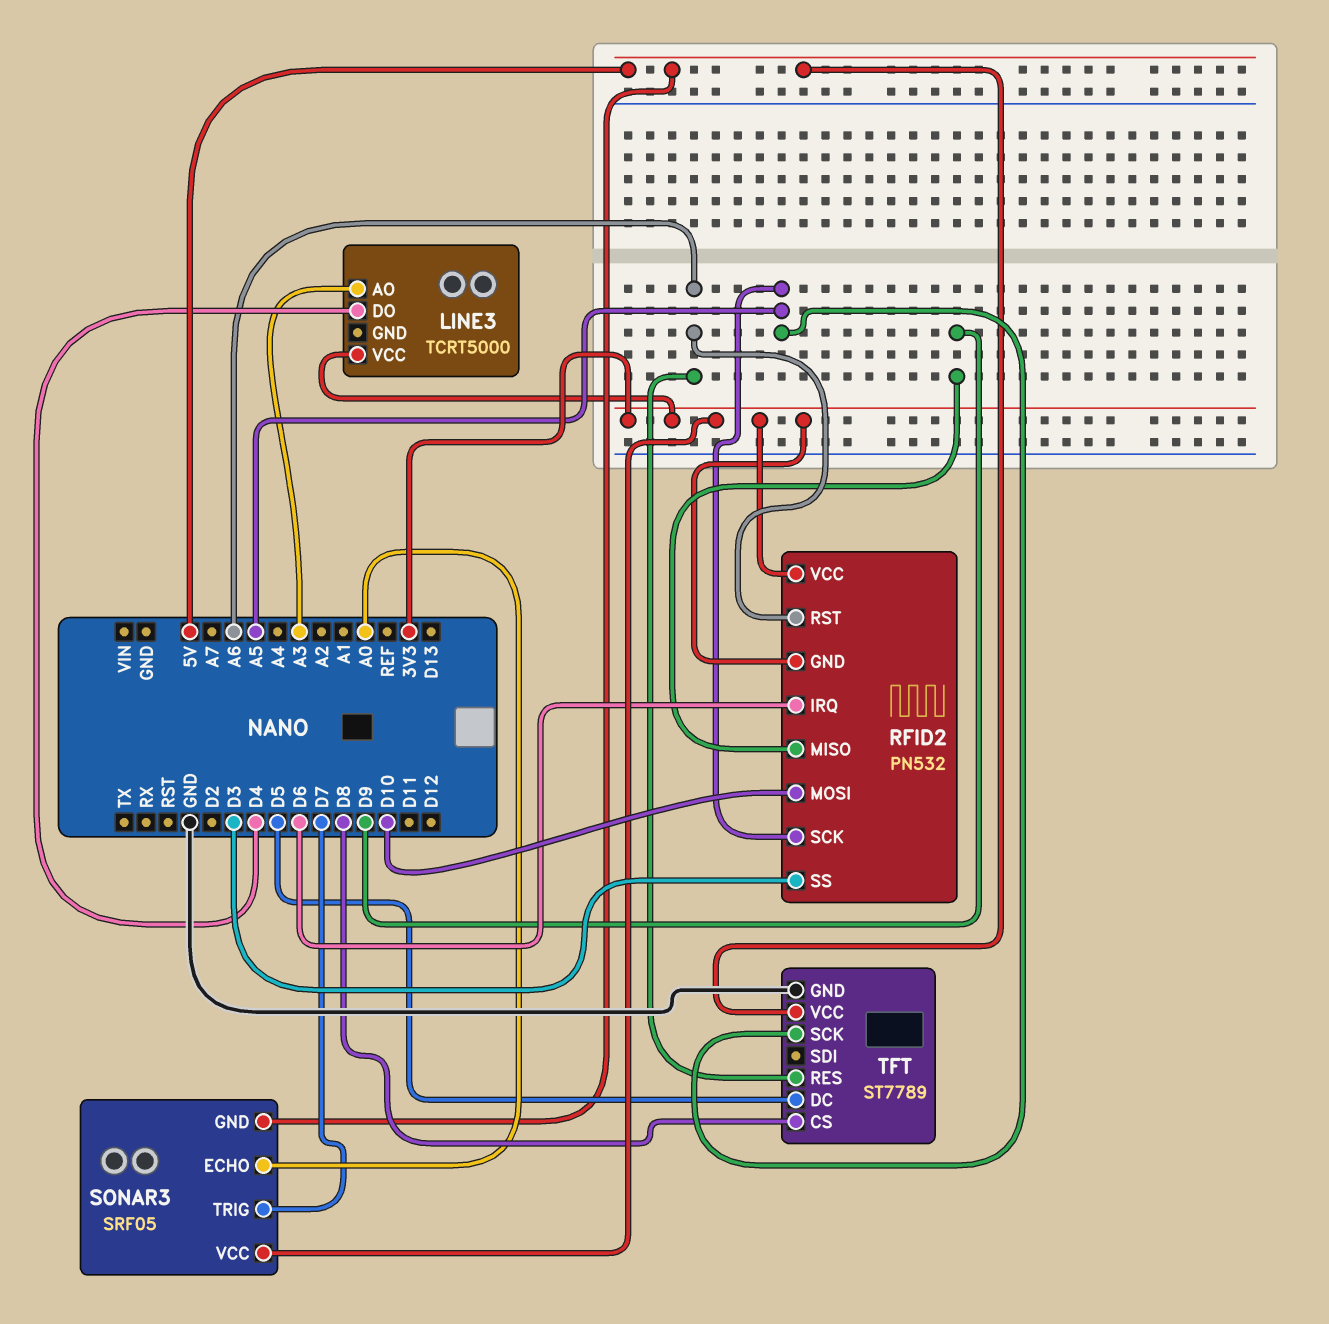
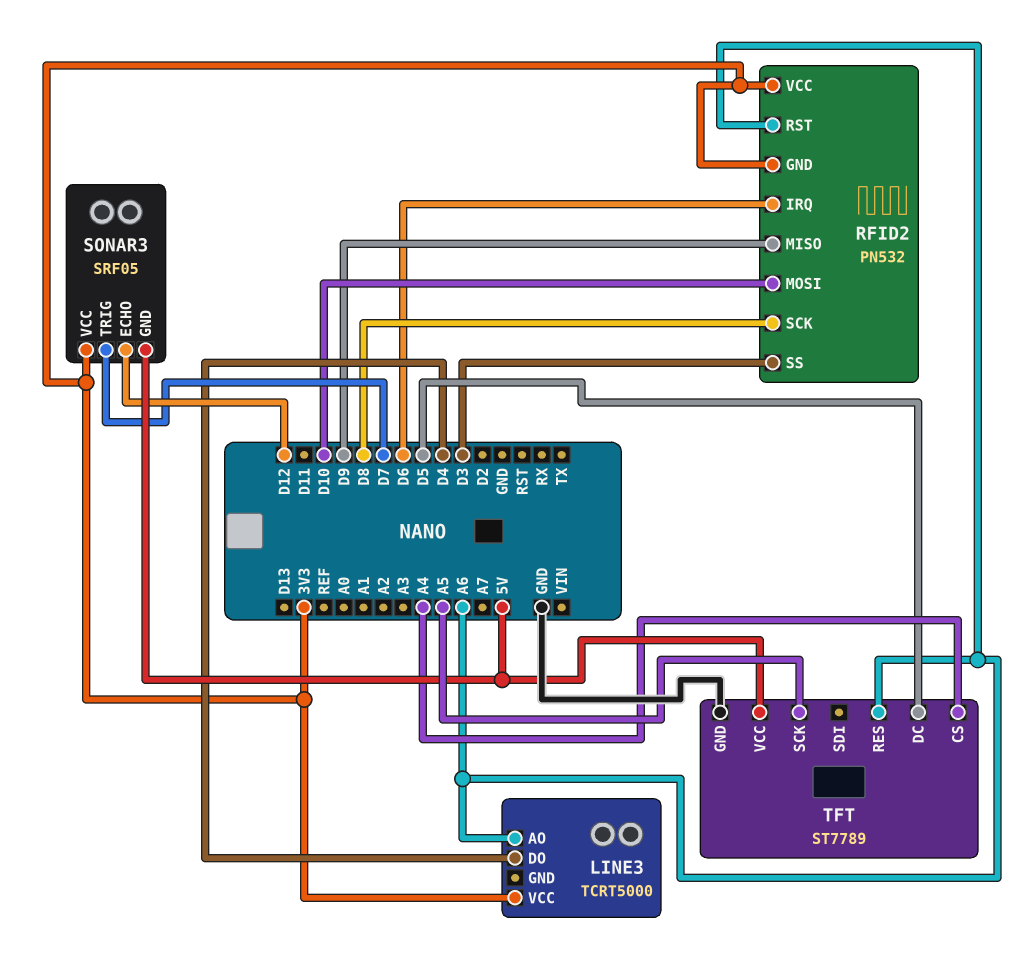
LINE3 pin AO: A3 -> A6
RFID2 pin SCK: A5 -> D8
SONAR3 pin ECHO: A0 -> D12
TFT pin CS: D8 -> A4

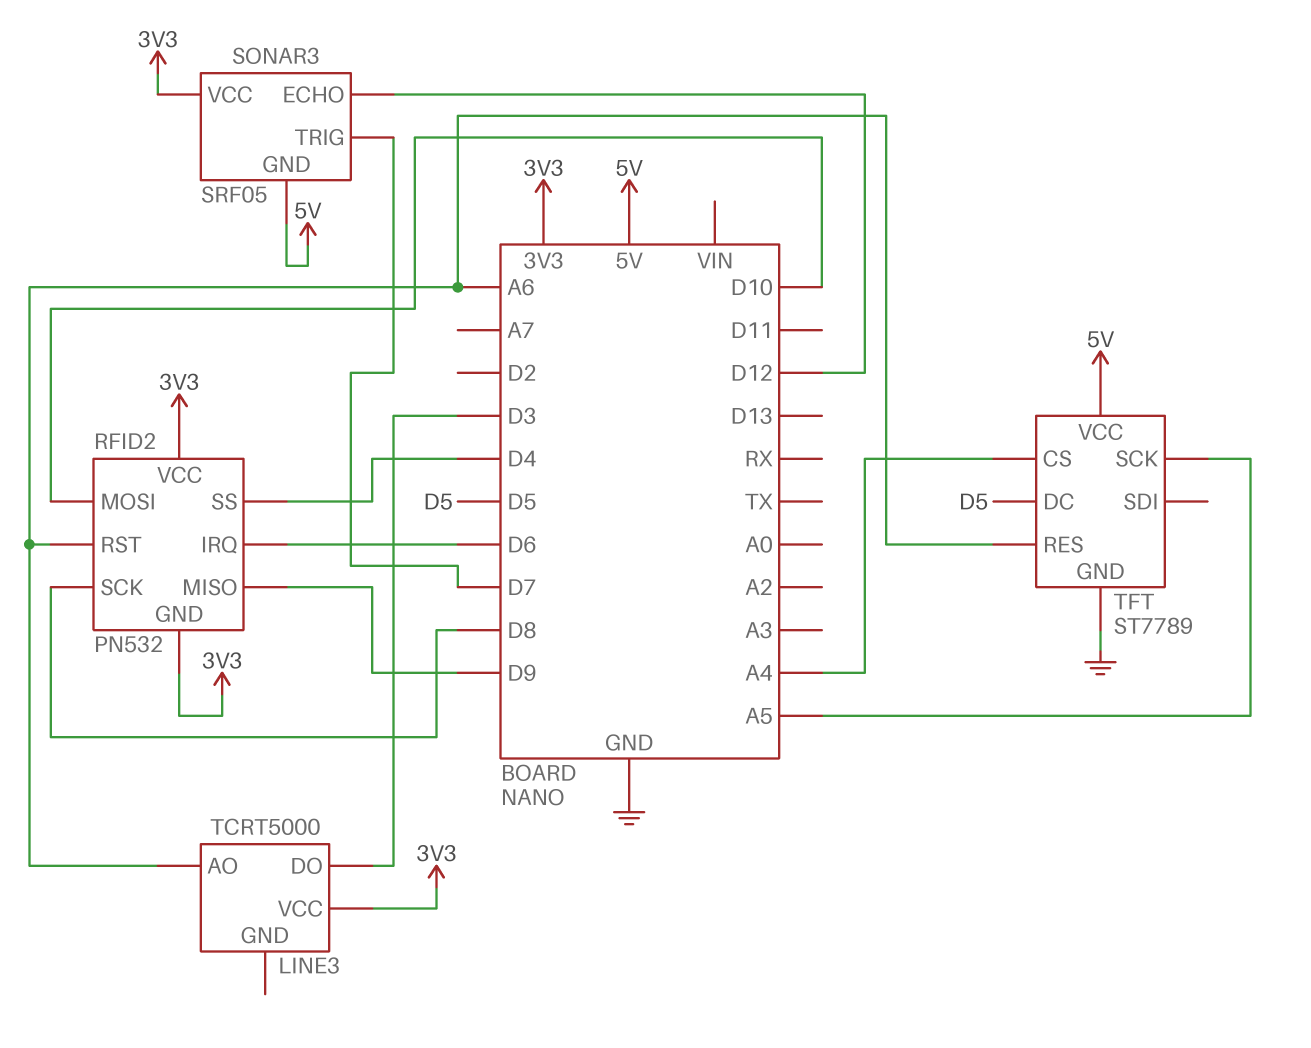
LINE3 pin DO: D4 -> D3
RFID2 pin SS: D3 -> D4

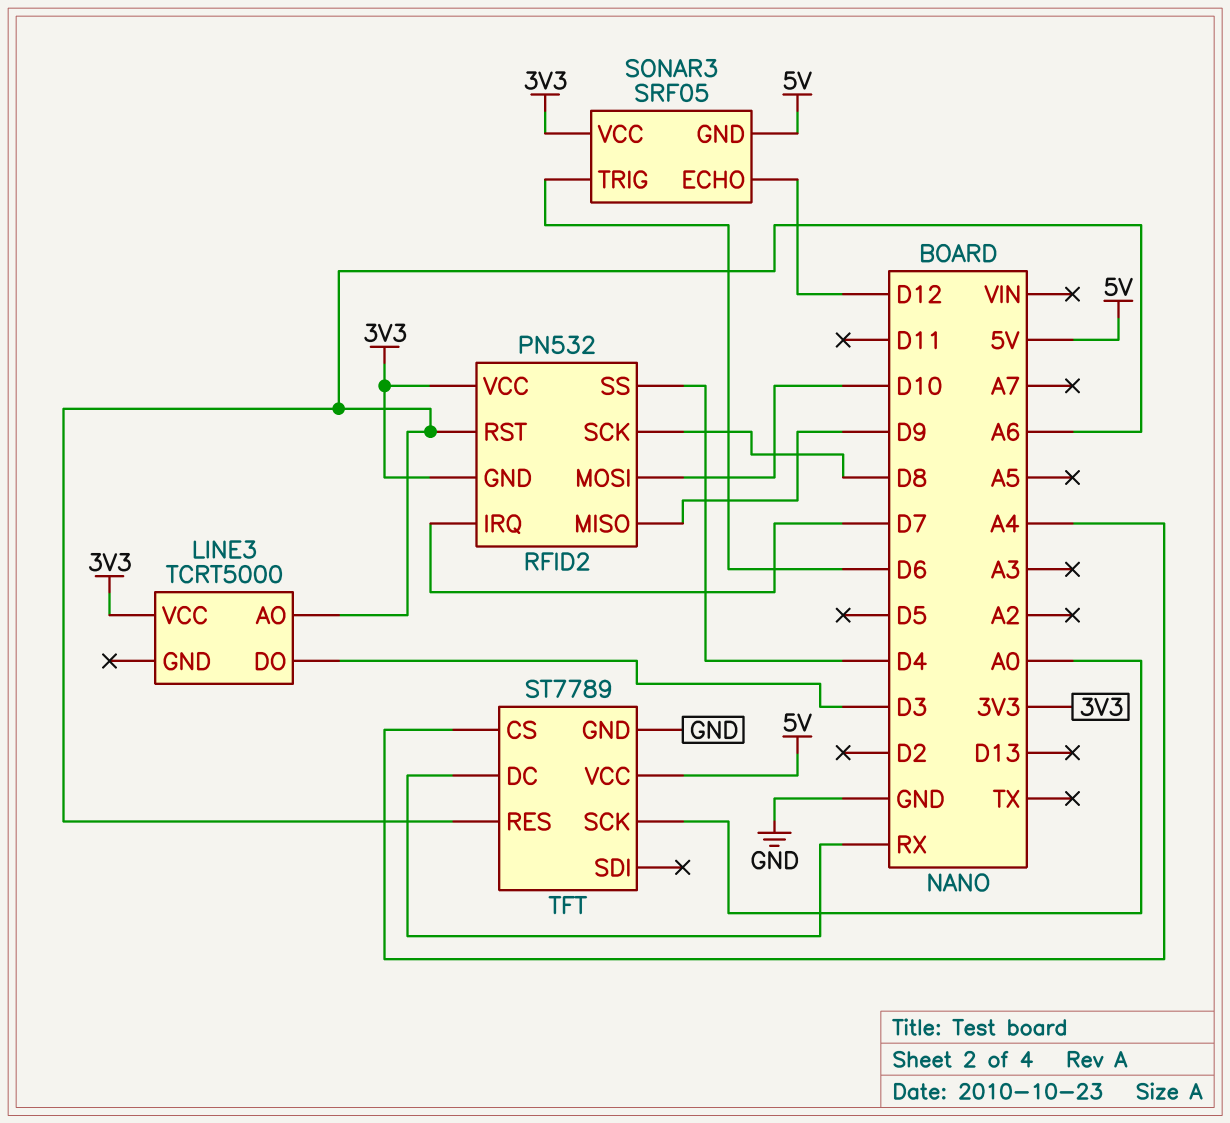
RFID2 pin IRQ: D6 -> D7
SONAR3 pin TRIG: D7 -> D6
TFT pin DC: D5 -> RX
TFT pin SCK: A5 -> A0

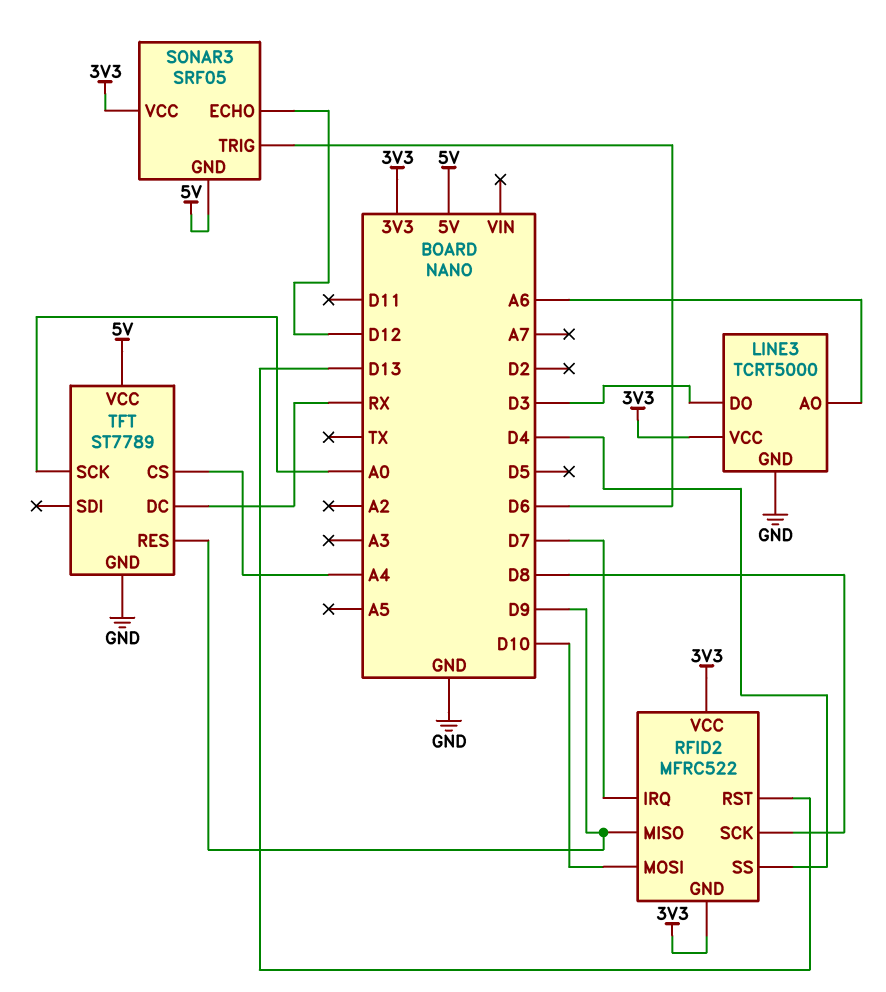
LINE3 pin GND: none -> GND
RFID2: PN532 -> MFRC522
RFID2 pin RST: A6 -> D13
TFT pin RES: A6 -> D9

